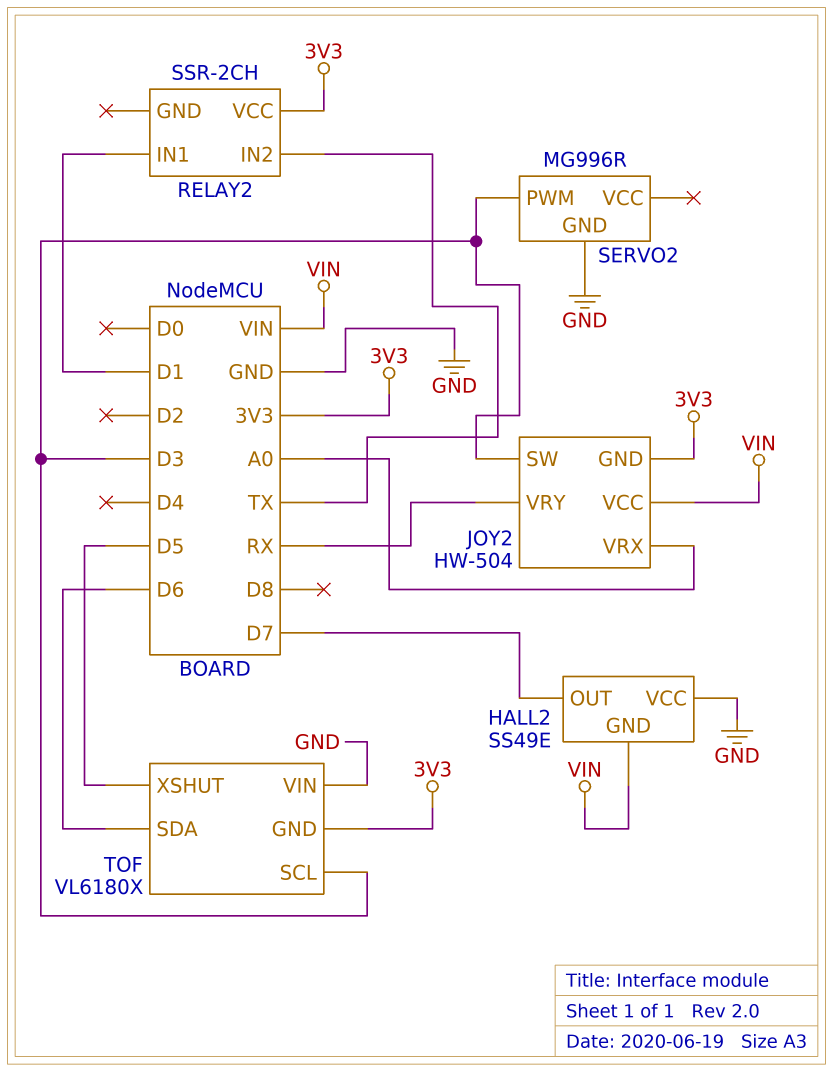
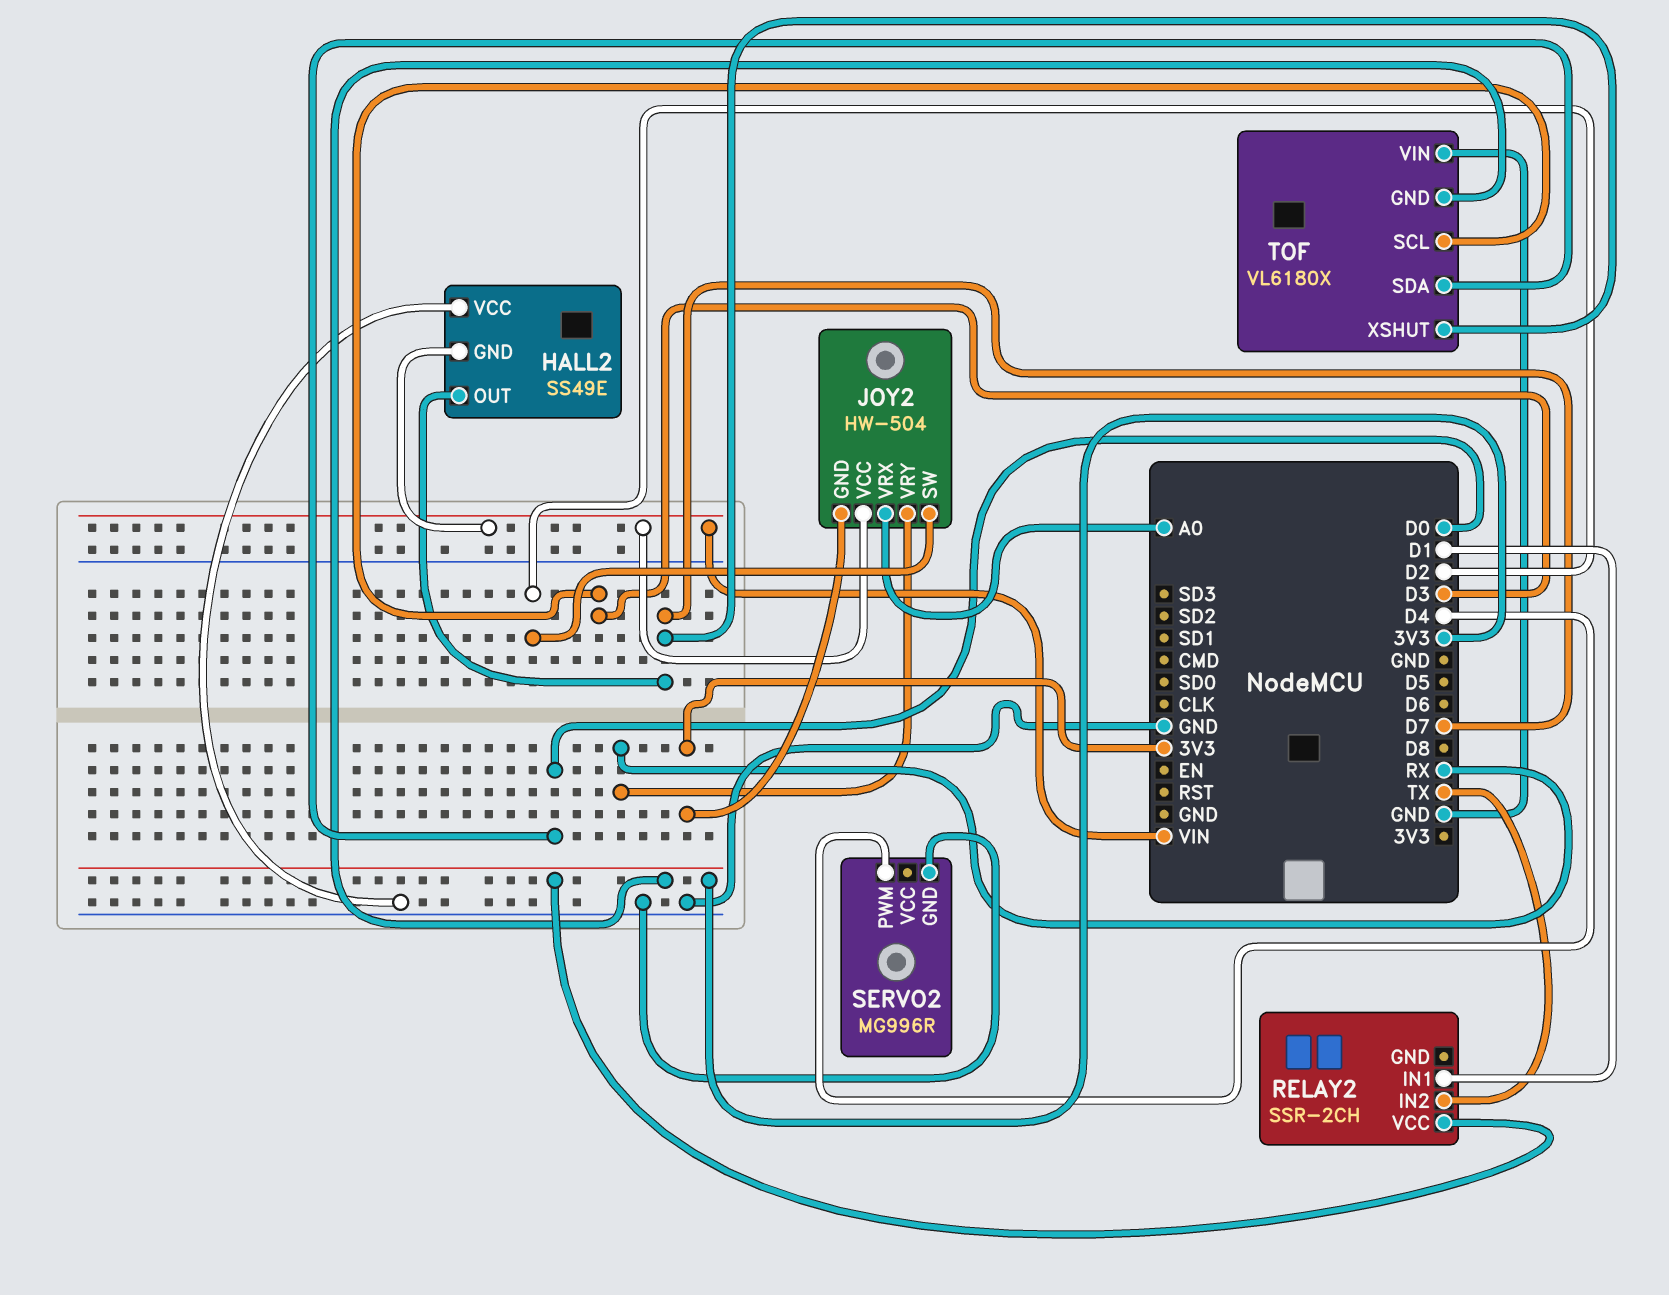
JOY2 pin SW: D3 -> D2
SERVO2 pin PWM: D3 -> D4
TOF pin SDA: D6 -> D0
TOF pin XSHUT: D5 -> D7

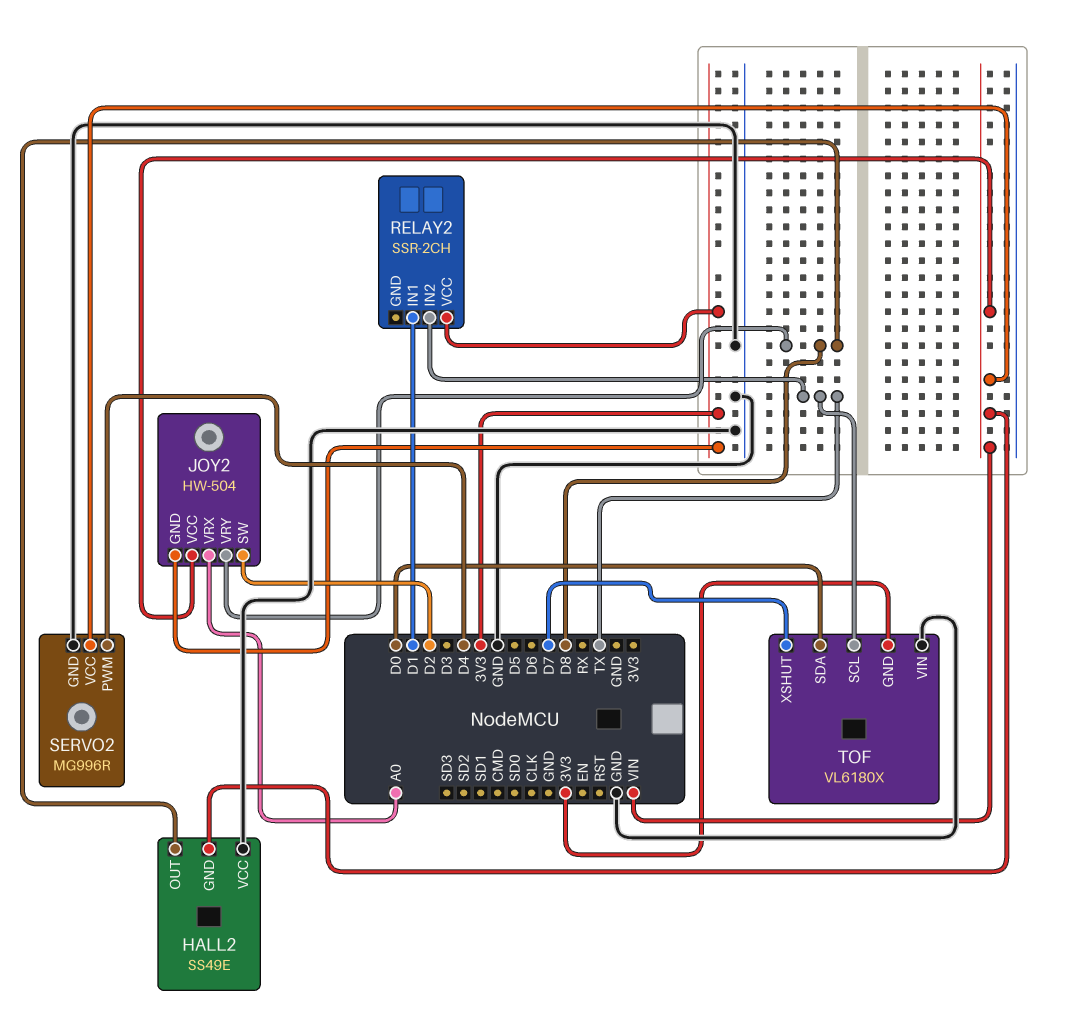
HALL2 pin OUT: D7 -> D8
JOY2 pin VRY: RX -> D8
SERVO2 pin VCC: none -> VIN
TOF pin SCL: D3 -> TX

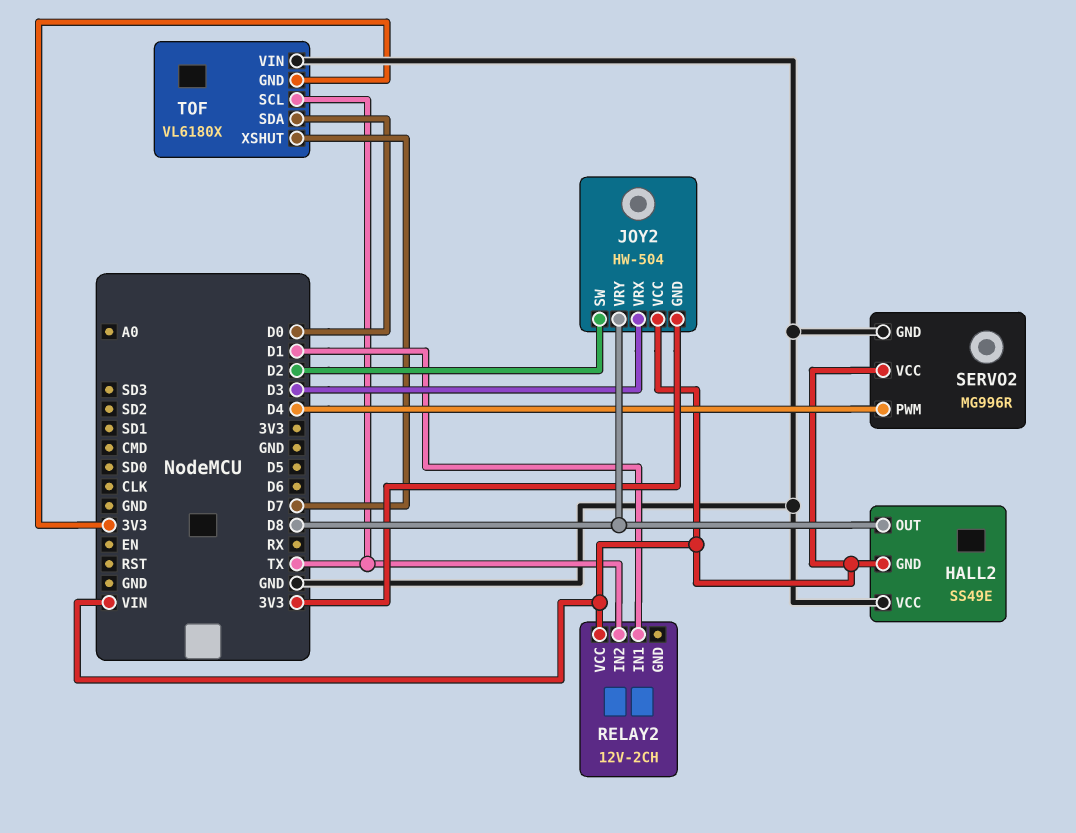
JOY2 pin VRX: A0 -> D3
RELAY2: SSR-2CH -> 12V-2CH
RELAY2 pin VCC: 3V3 -> VIN

